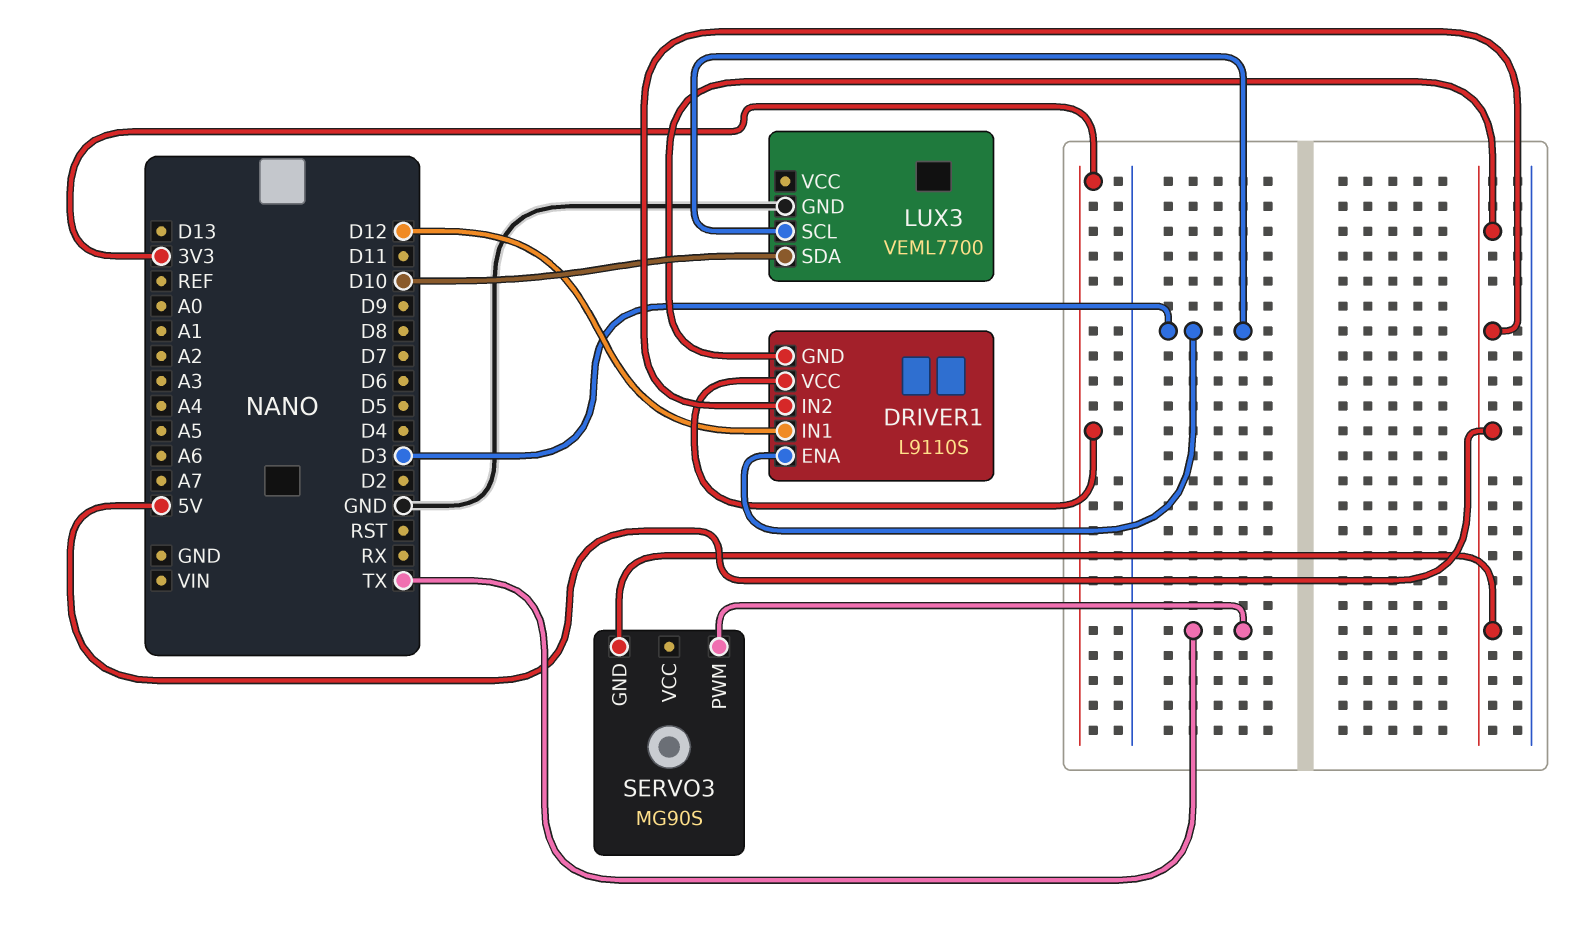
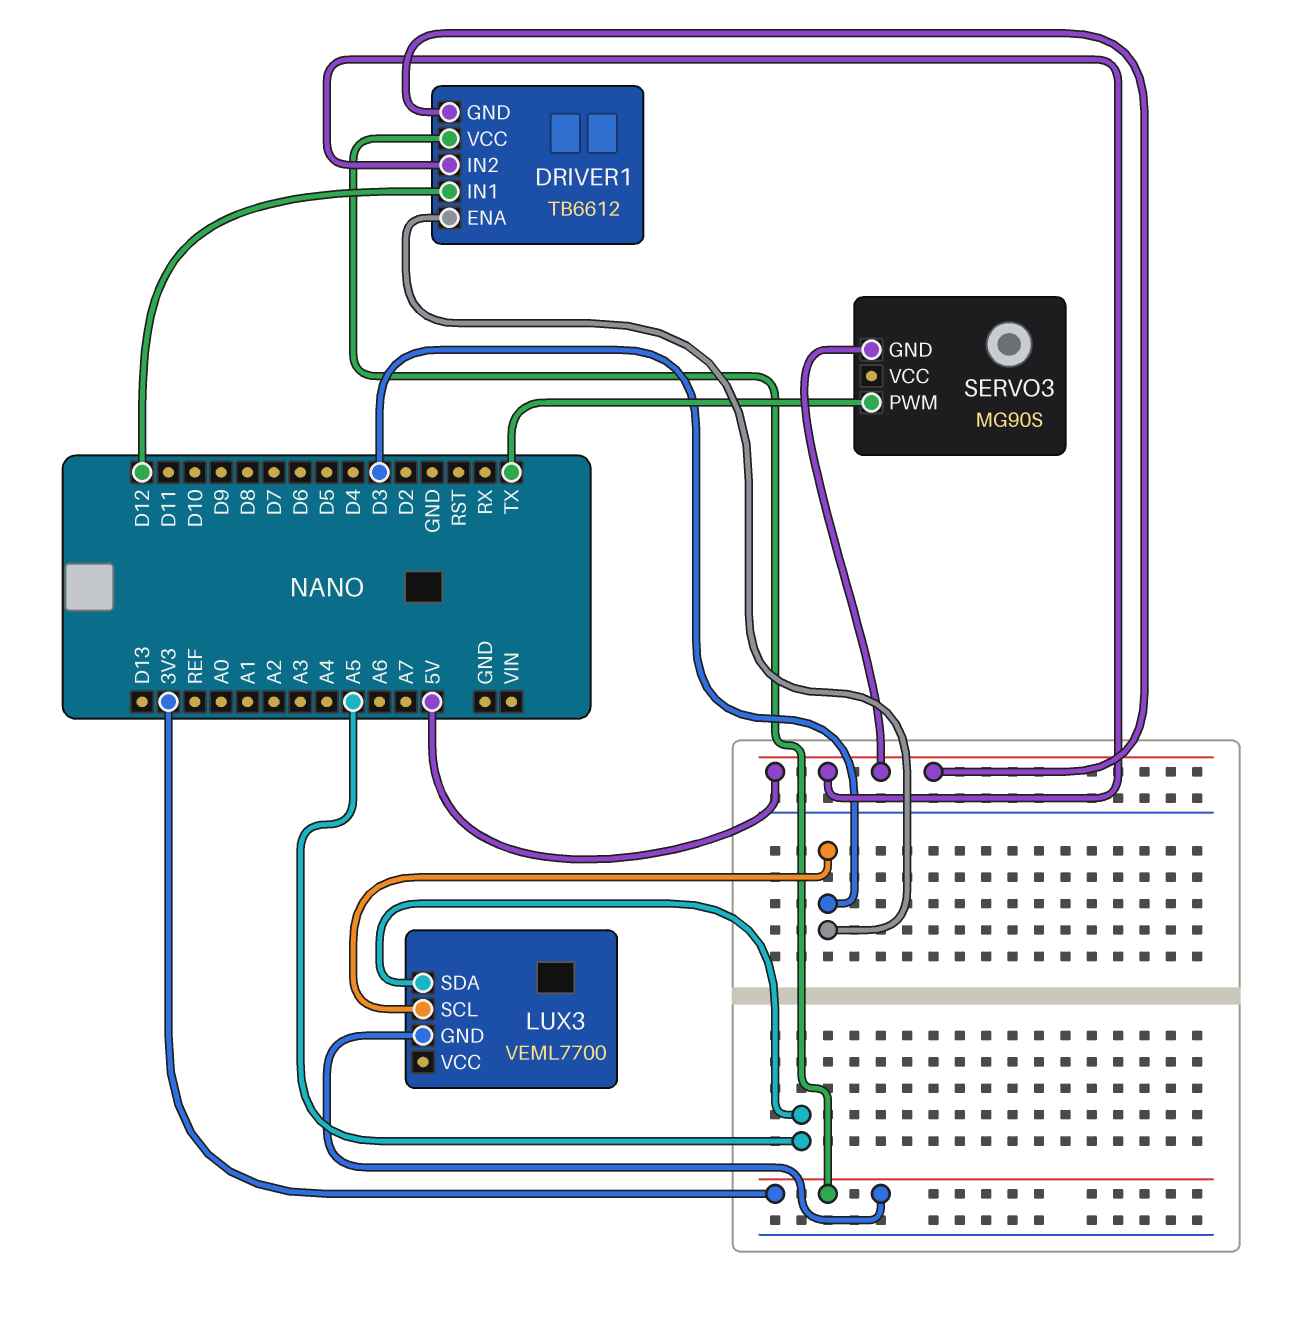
DRIVER1: L9110S -> TB6612
LUX3 pin GND: GND -> 3V3
LUX3 pin SDA: D10 -> A5

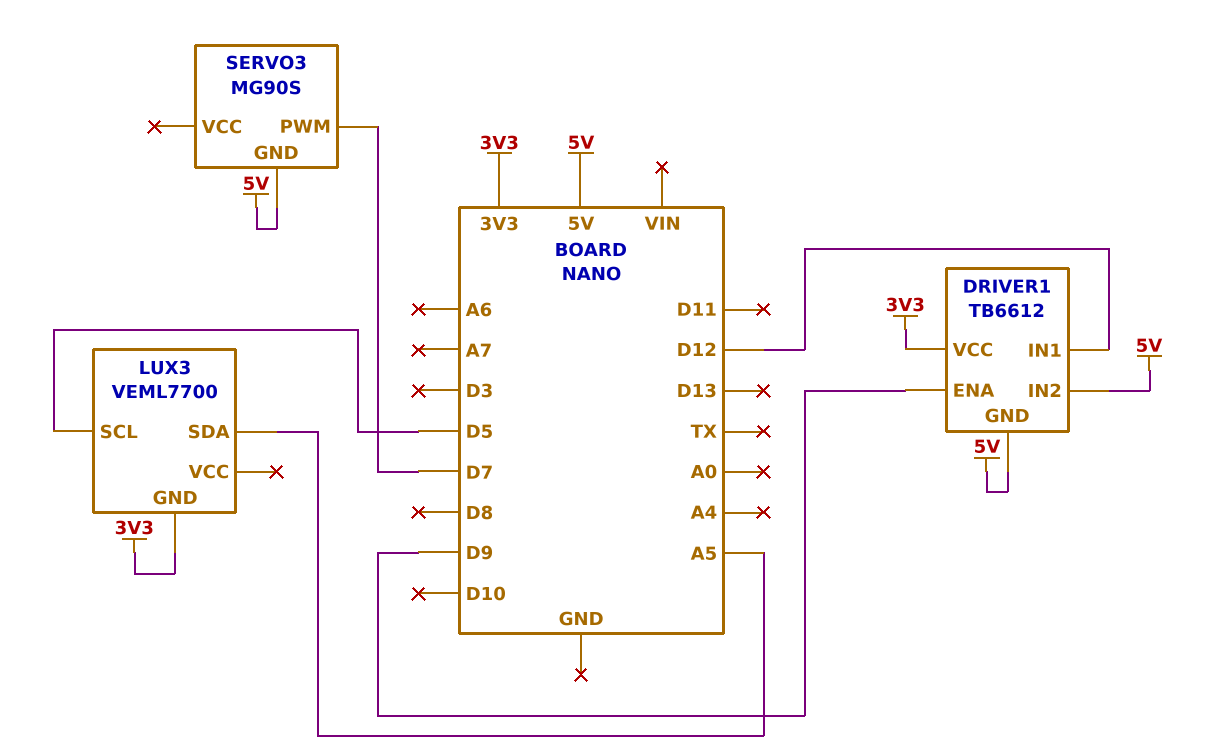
DRIVER1 pin ENA: D3 -> D9
LUX3 pin SCL: D3 -> D5
SERVO3 pin PWM: TX -> D7

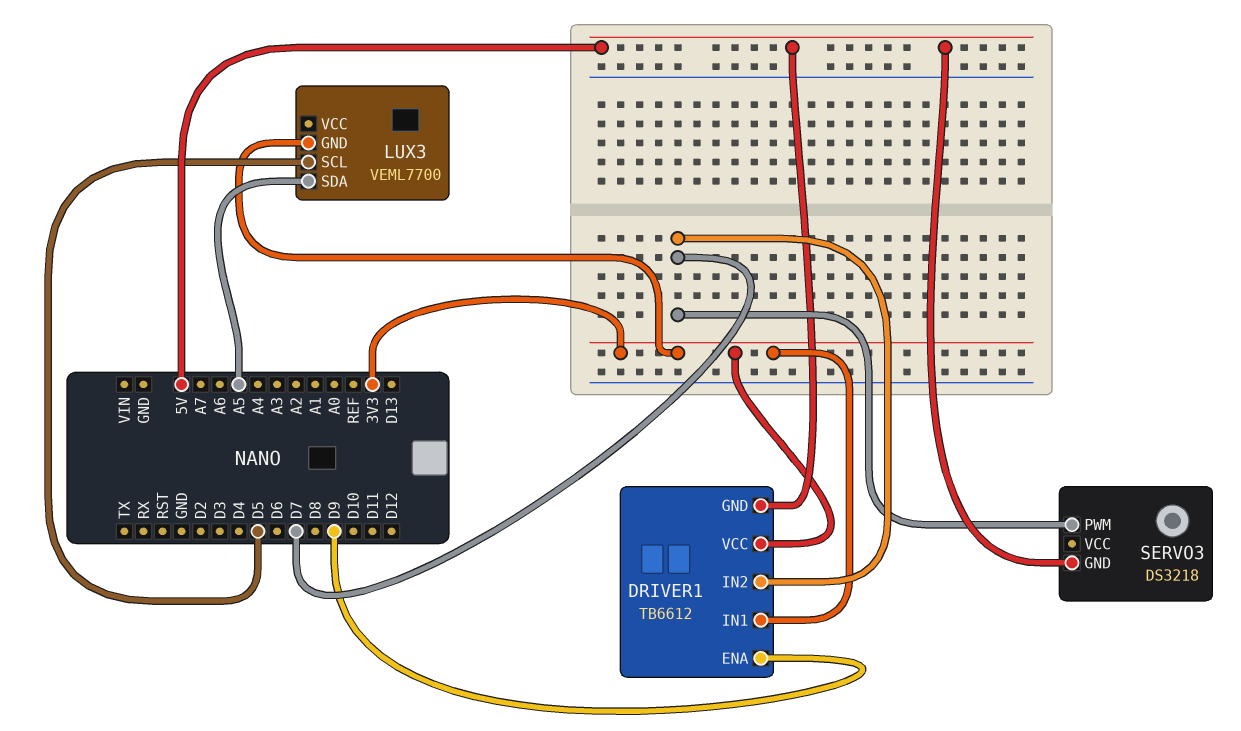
DRIVER1 pin IN1: D12 -> 3V3
DRIVER1 pin IN2: 5V -> D7
SERVO3: MG90S -> DS3218

